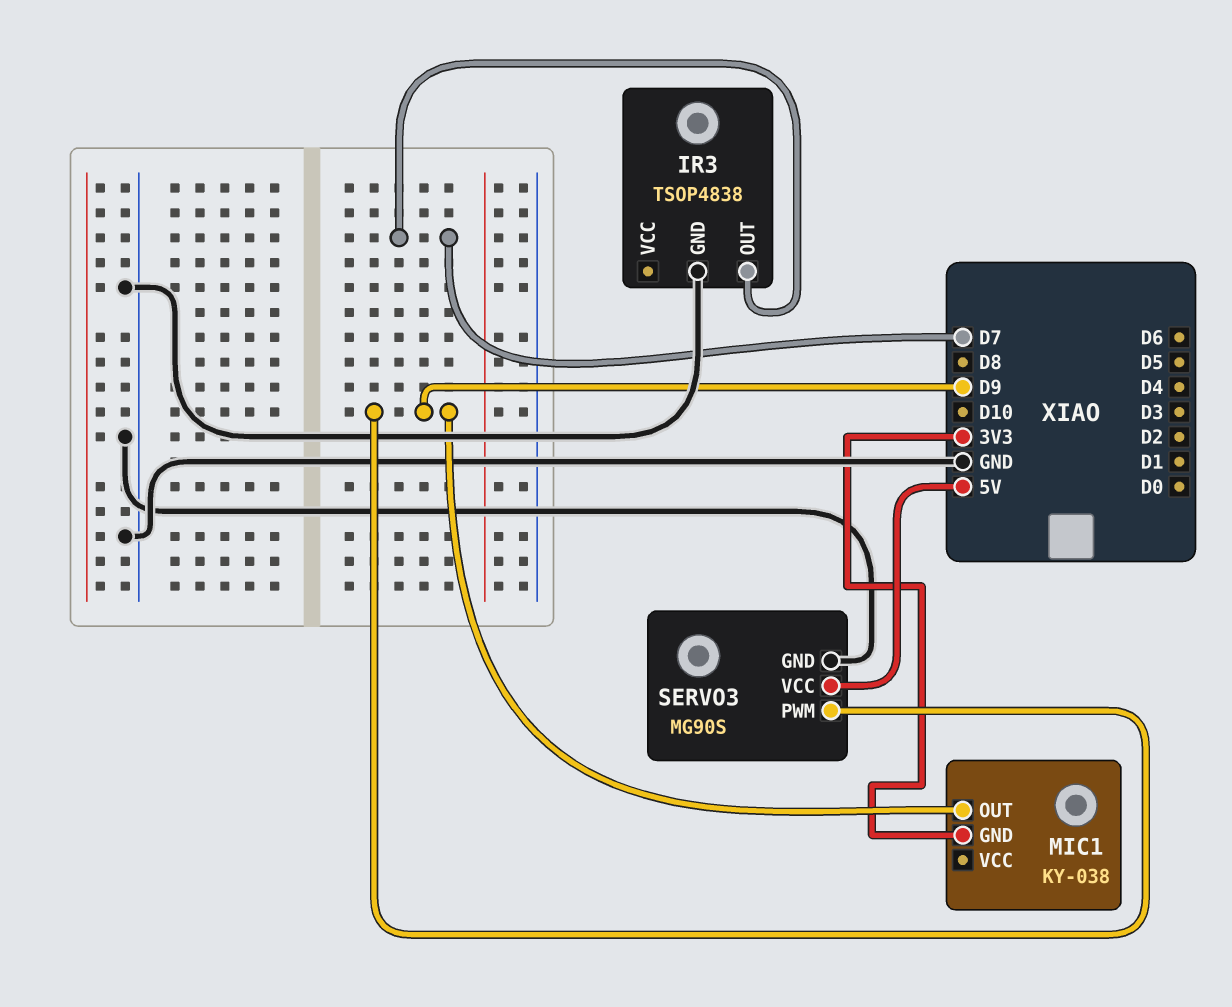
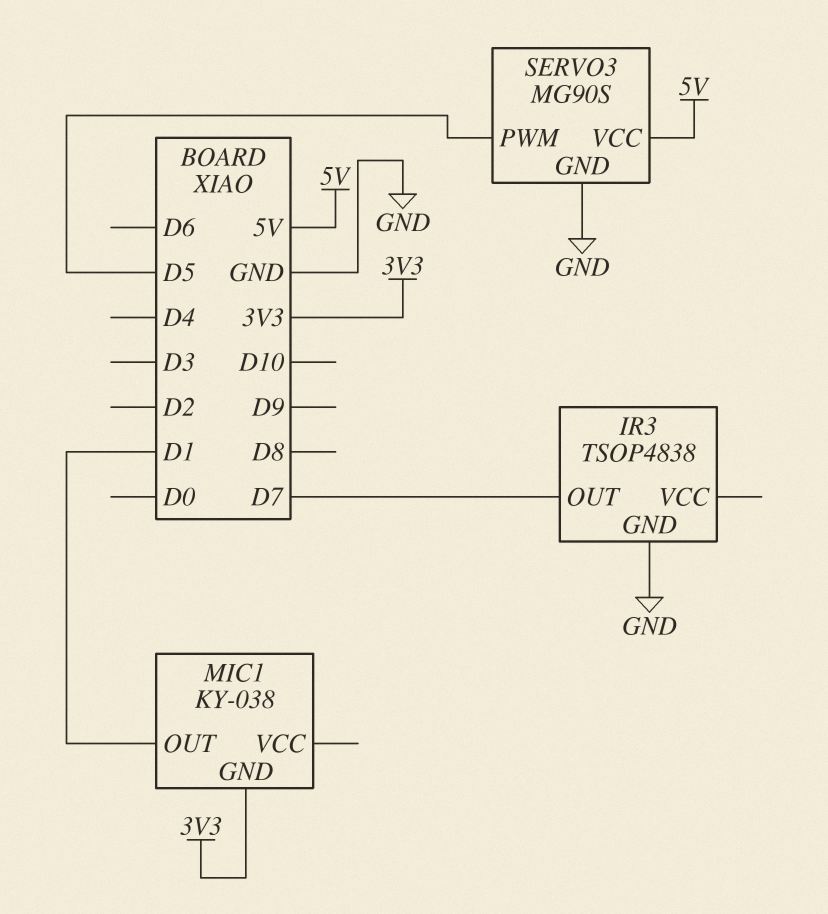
MIC1 pin OUT: D9 -> D1
SERVO3 pin PWM: D9 -> D5

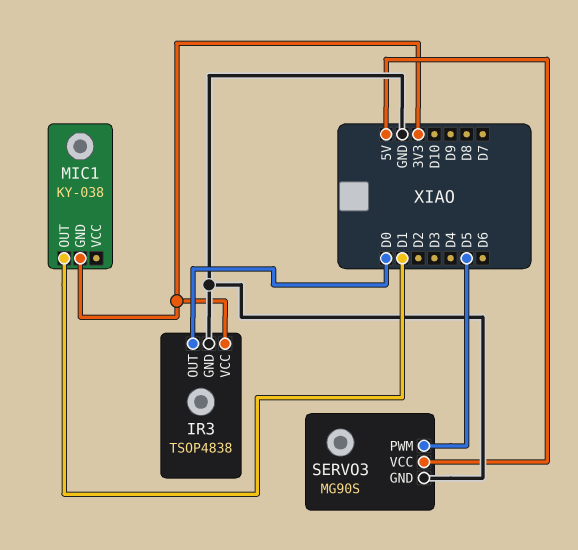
IR3 pin OUT: D7 -> D0
IR3 pin VCC: none -> 3V3

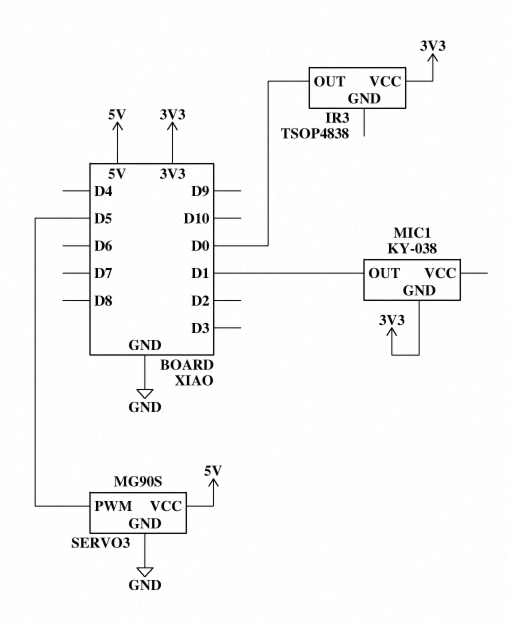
IR3 pin GND: GND -> none

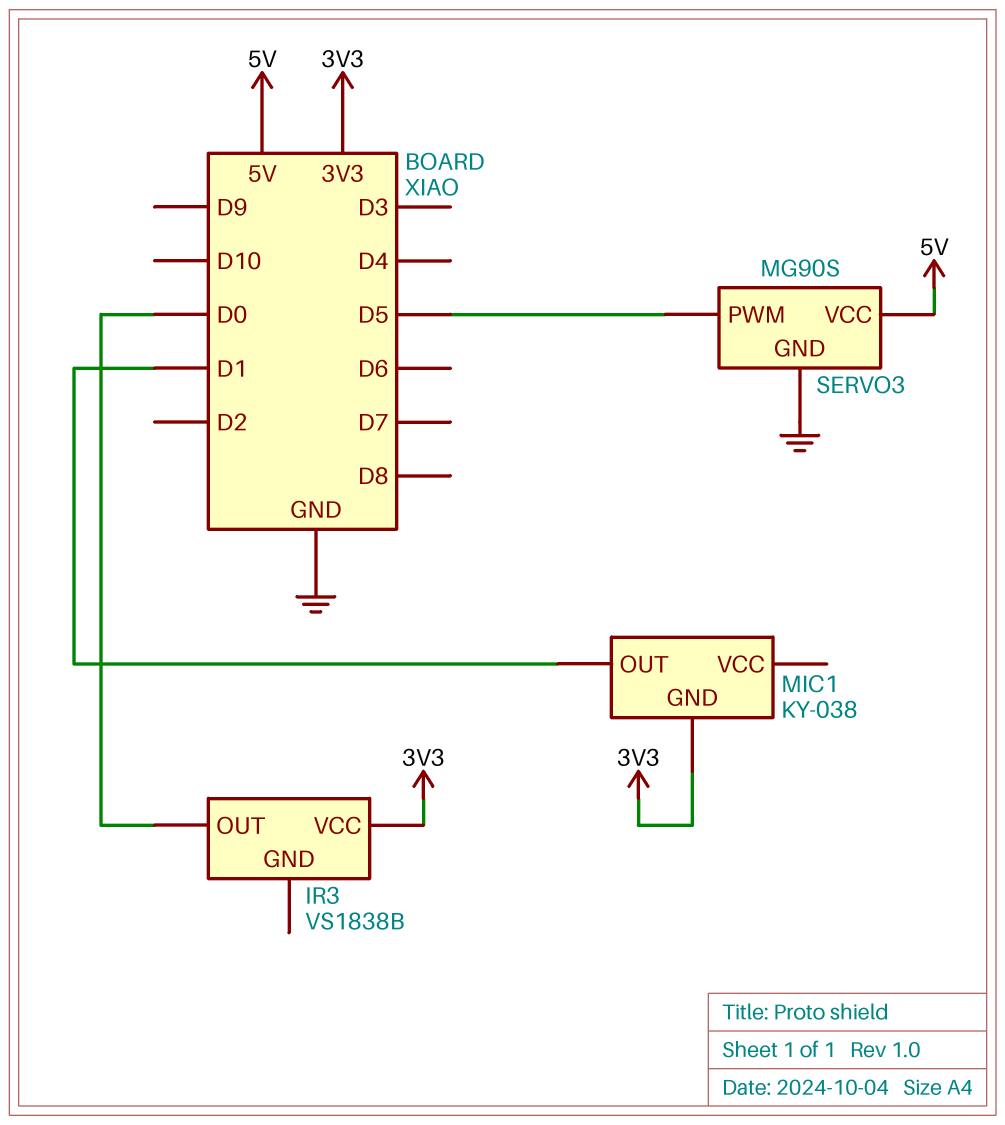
IR3: TSOP4838 -> VS1838B

